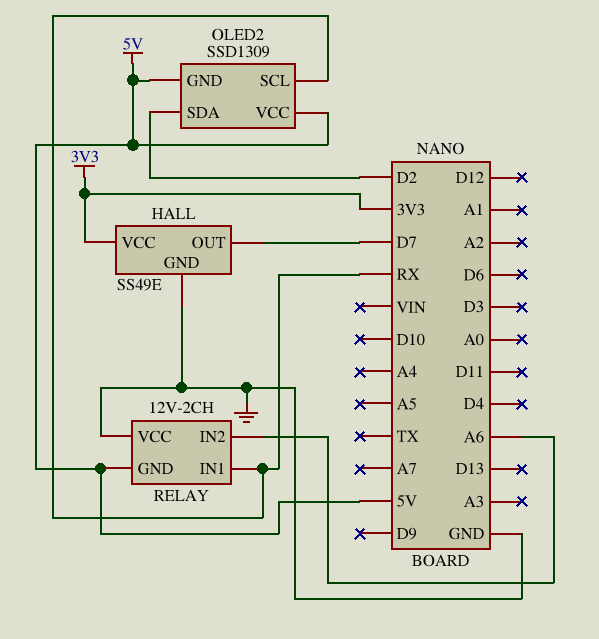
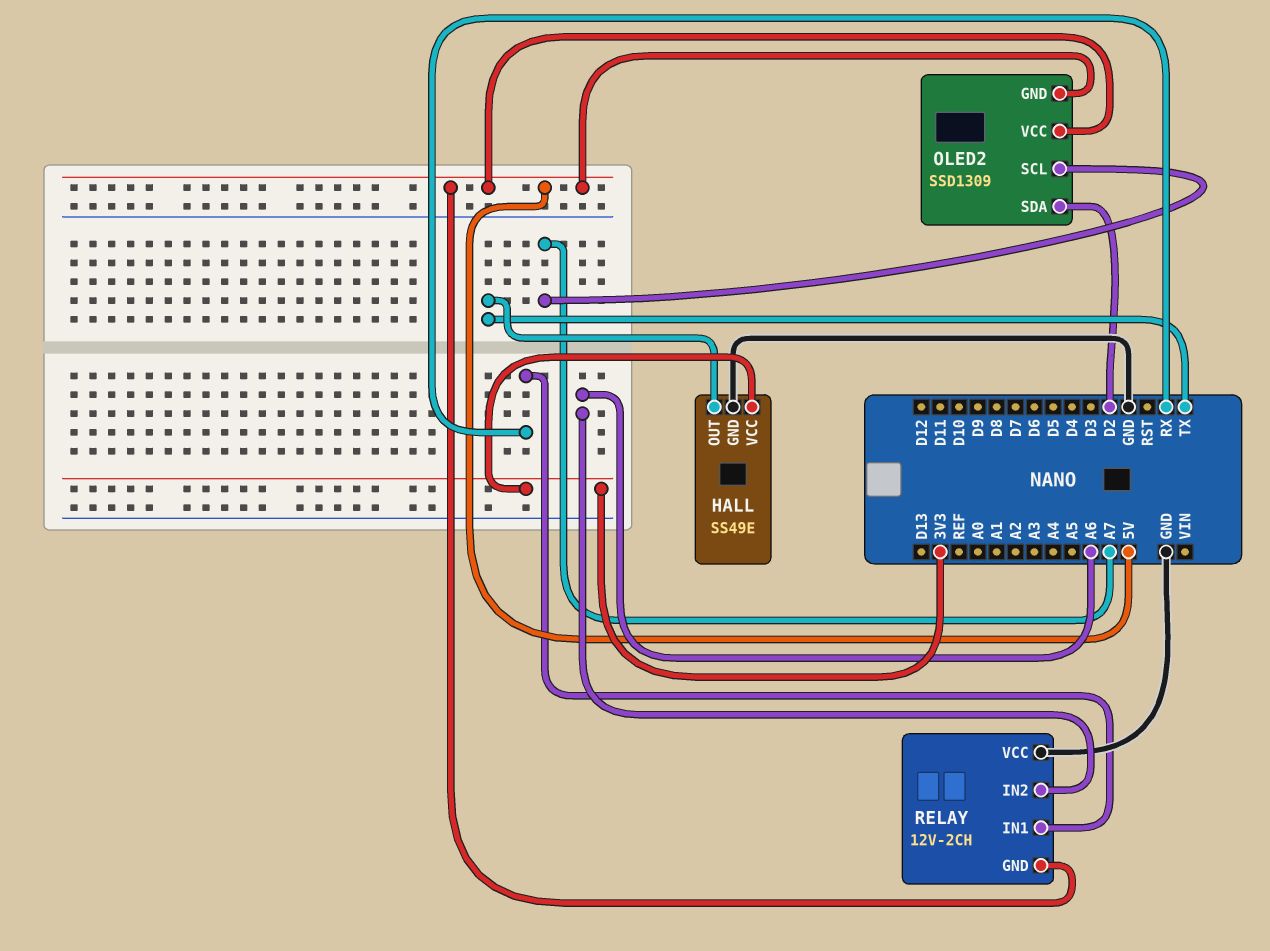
HALL pin OUT: D7 -> TX
OLED2 pin SCL: RX -> A7

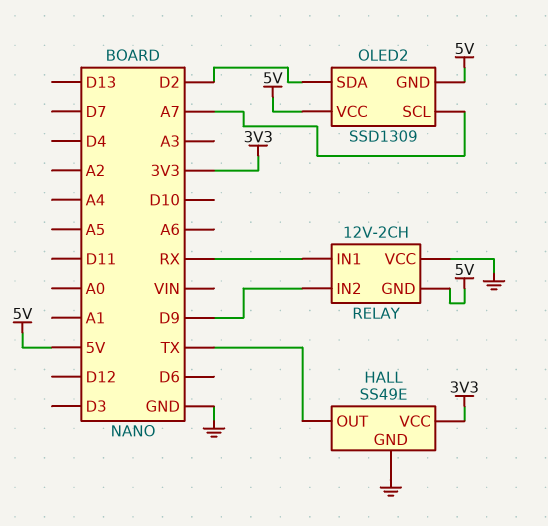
RELAY pin IN2: A6 -> D9

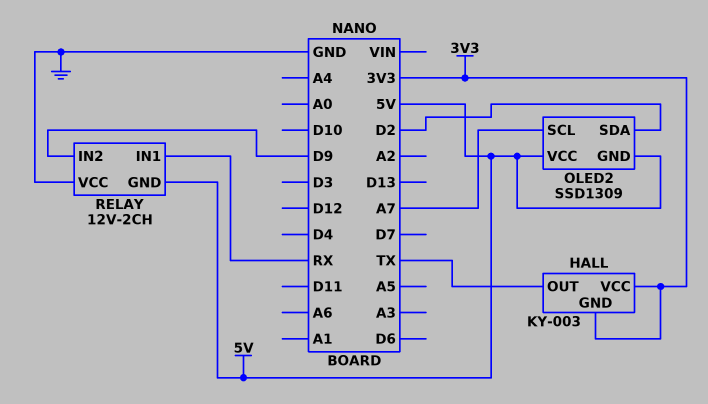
HALL: SS49E -> KY-003
HALL pin GND: GND -> 3V3

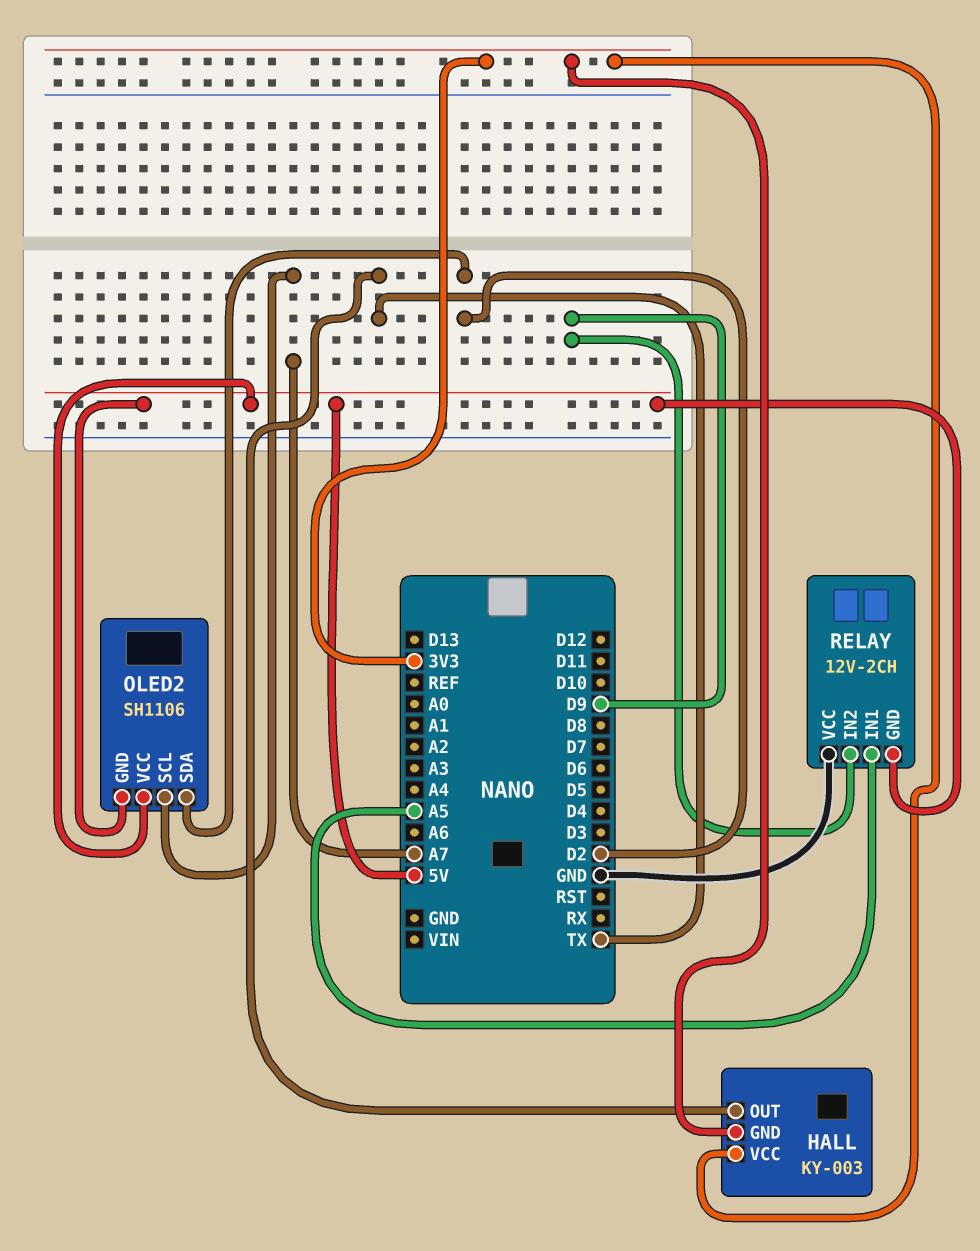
OLED2: SSD1309 -> SH1106
RELAY pin IN1: RX -> A5

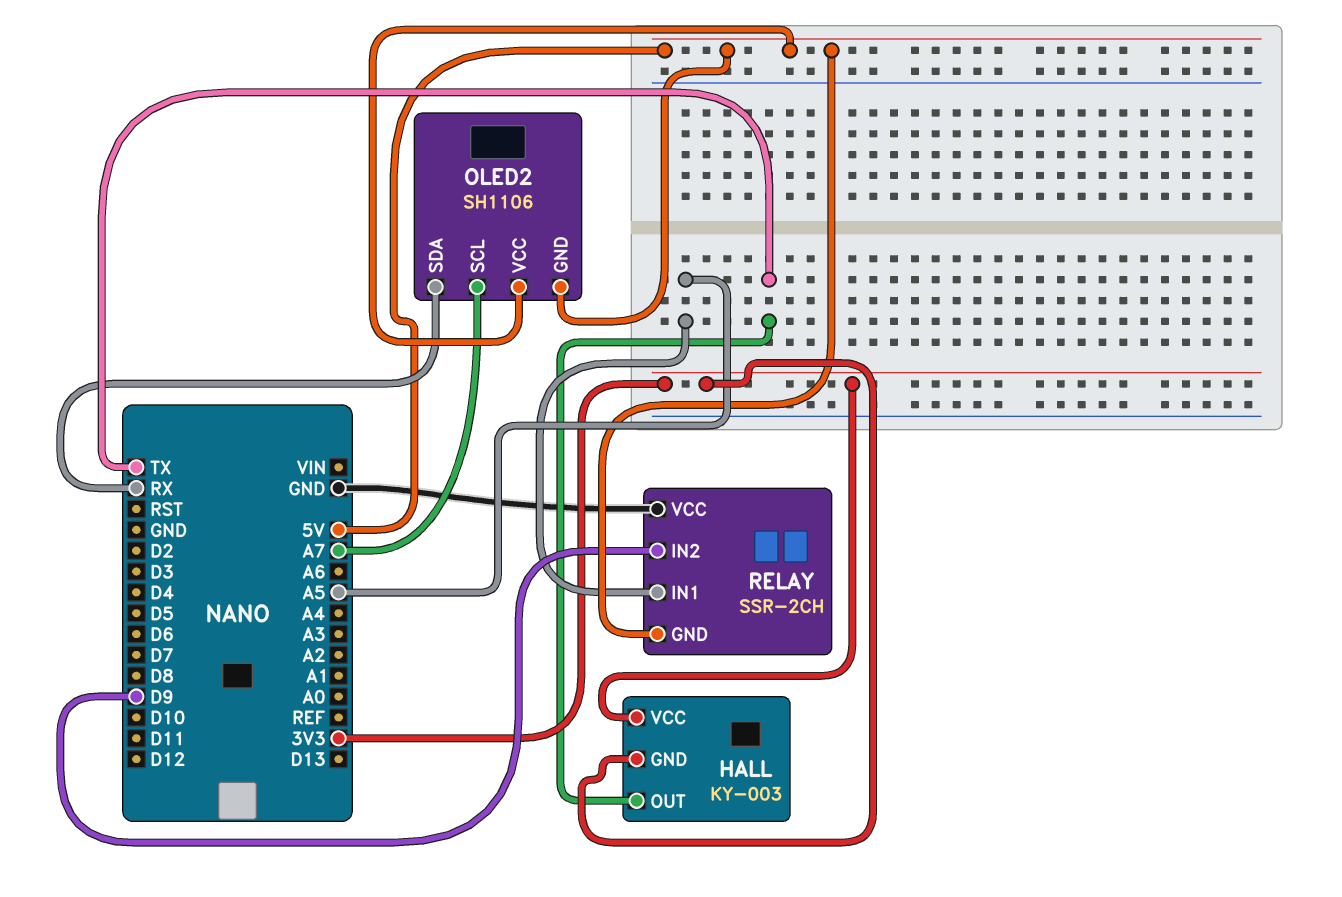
OLED2 pin SDA: D2 -> RX
RELAY: 12V-2CH -> SSR-2CH

